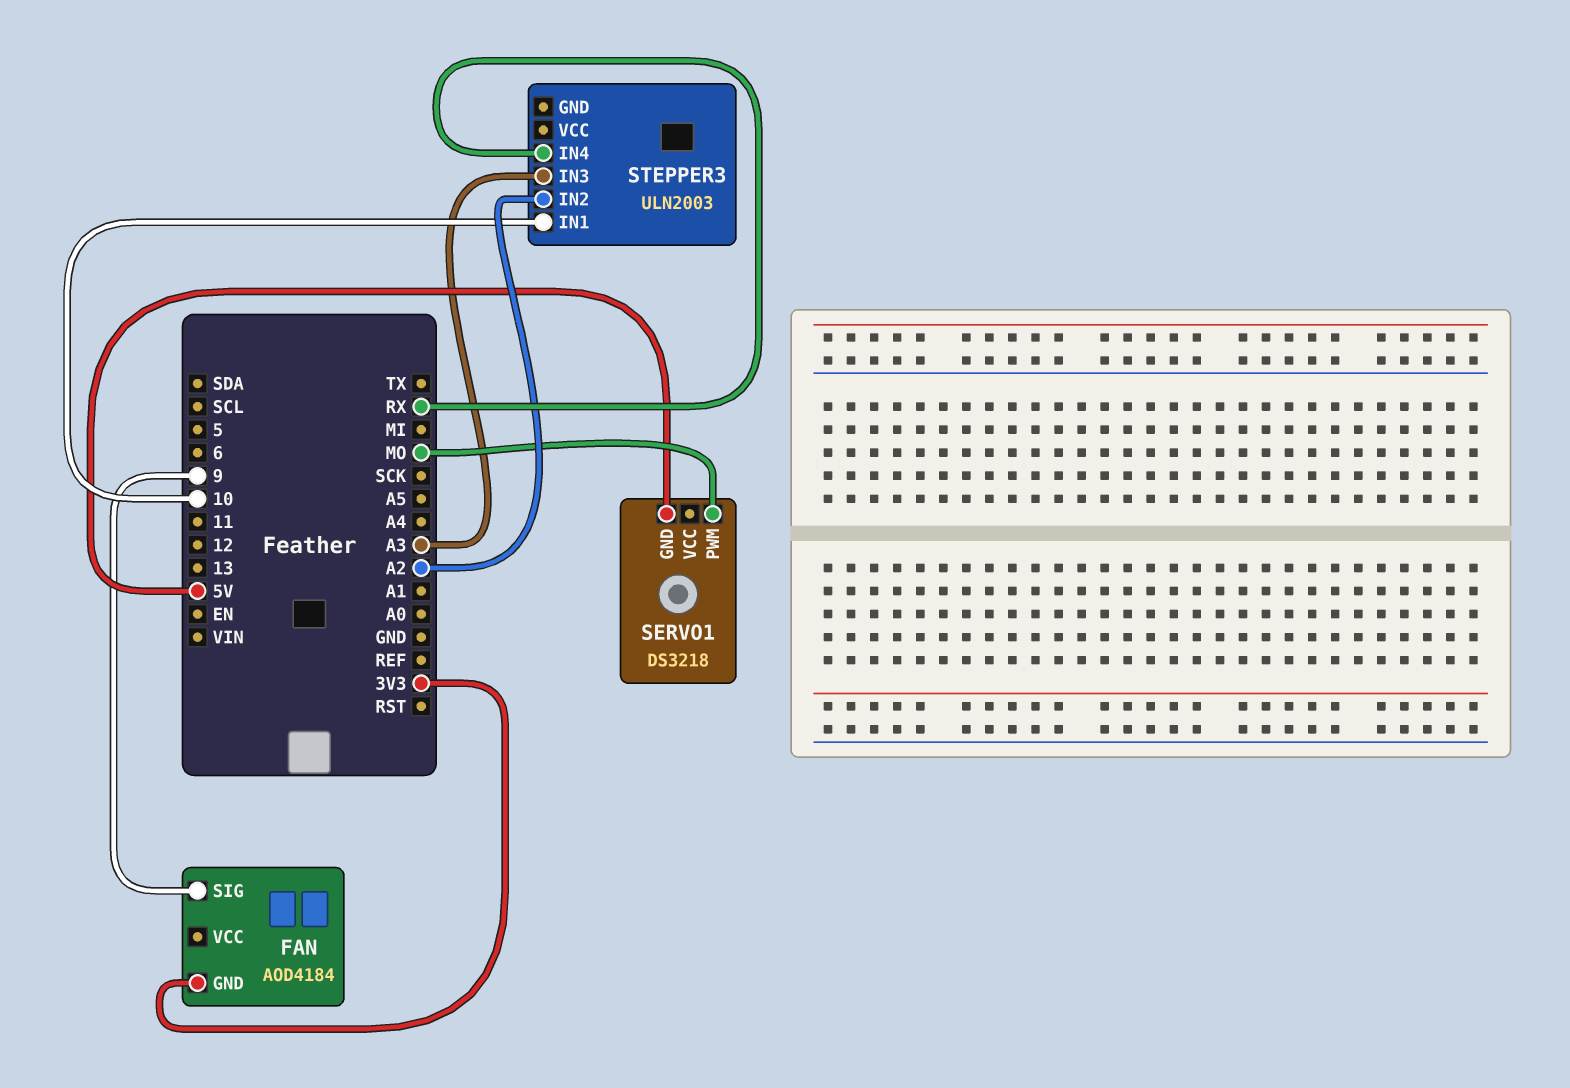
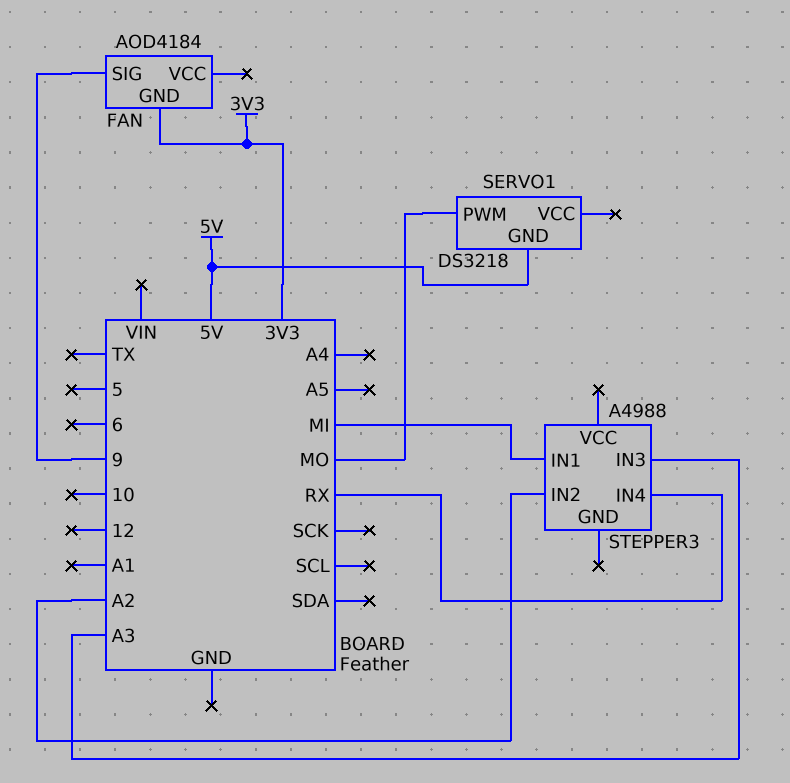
STEPPER3: ULN2003 -> A4988
STEPPER3 pin IN1: 10 -> MI

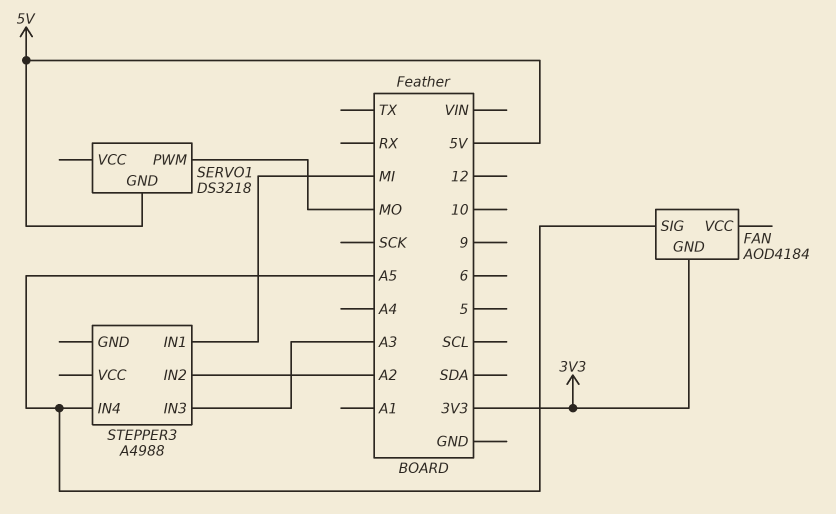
FAN pin SIG: 9 -> A5
STEPPER3 pin IN4: RX -> A5

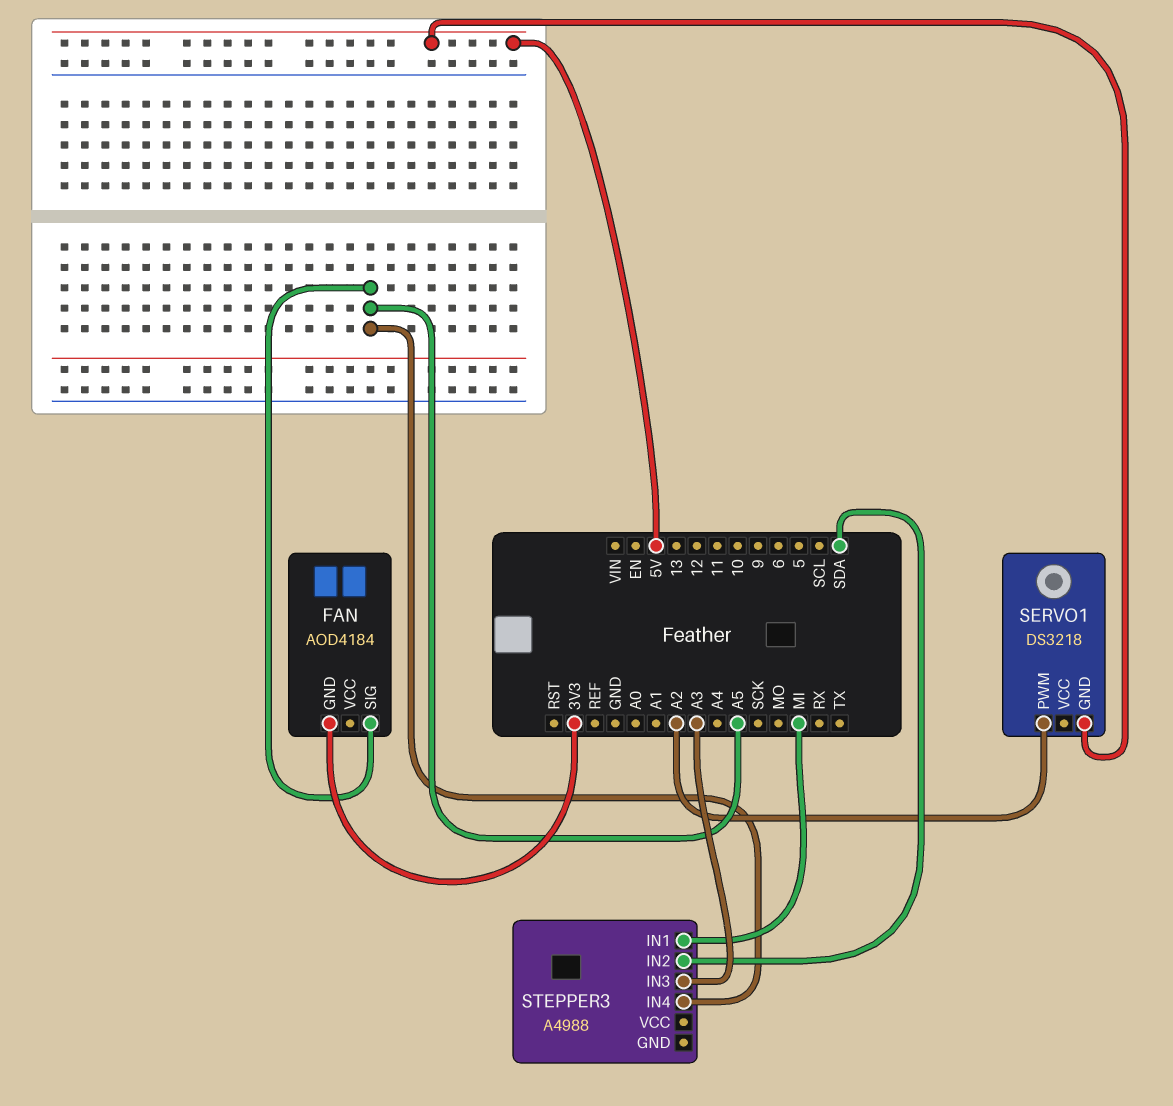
SERVO1 pin PWM: MO -> A2
STEPPER3 pin IN2: A2 -> SDA

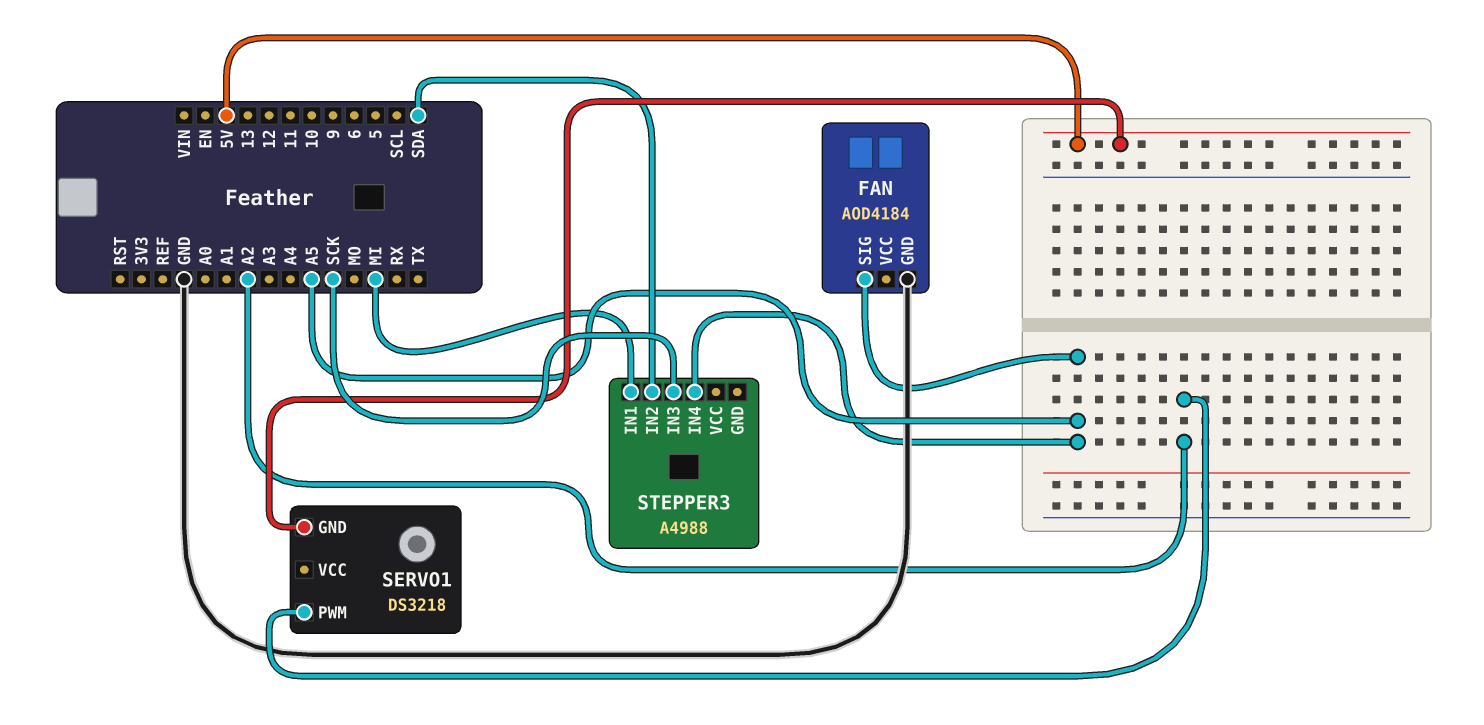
FAN pin GND: 3V3 -> GND
STEPPER3 pin IN3: A3 -> SCK

